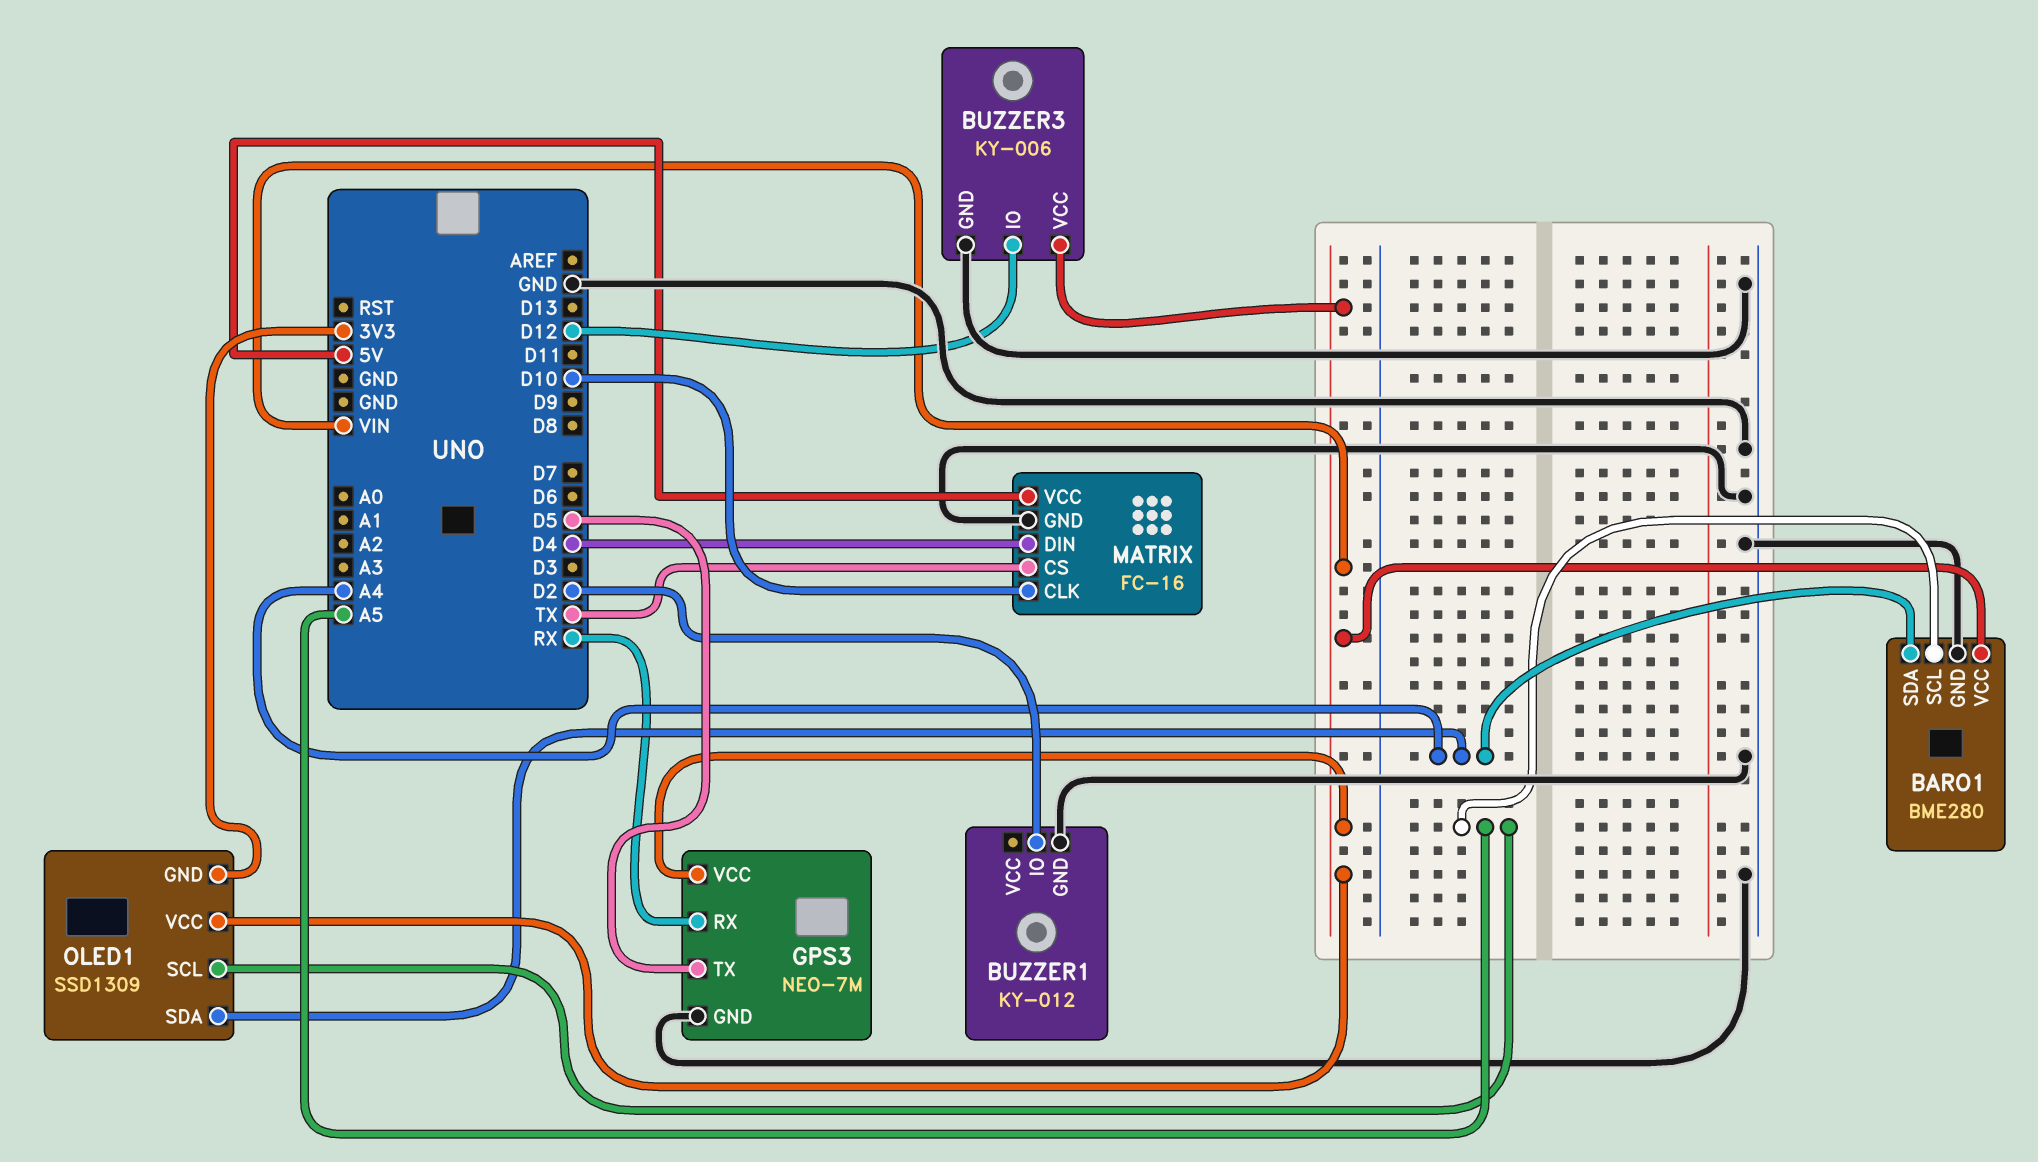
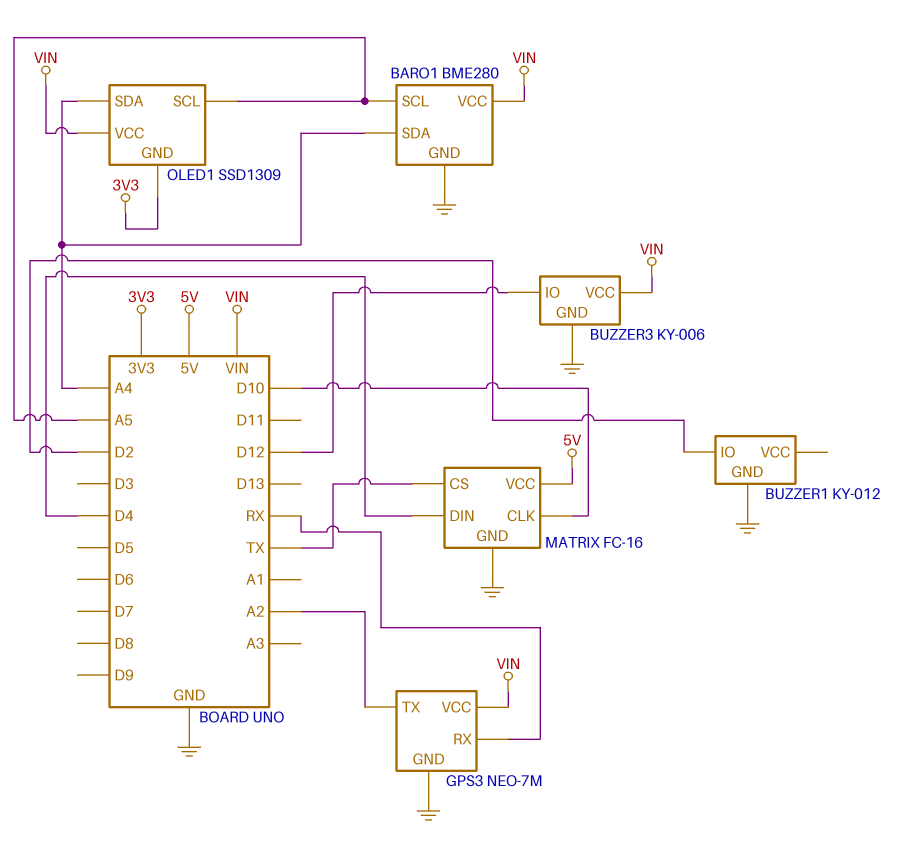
GPS3 pin TX: D5 -> A2

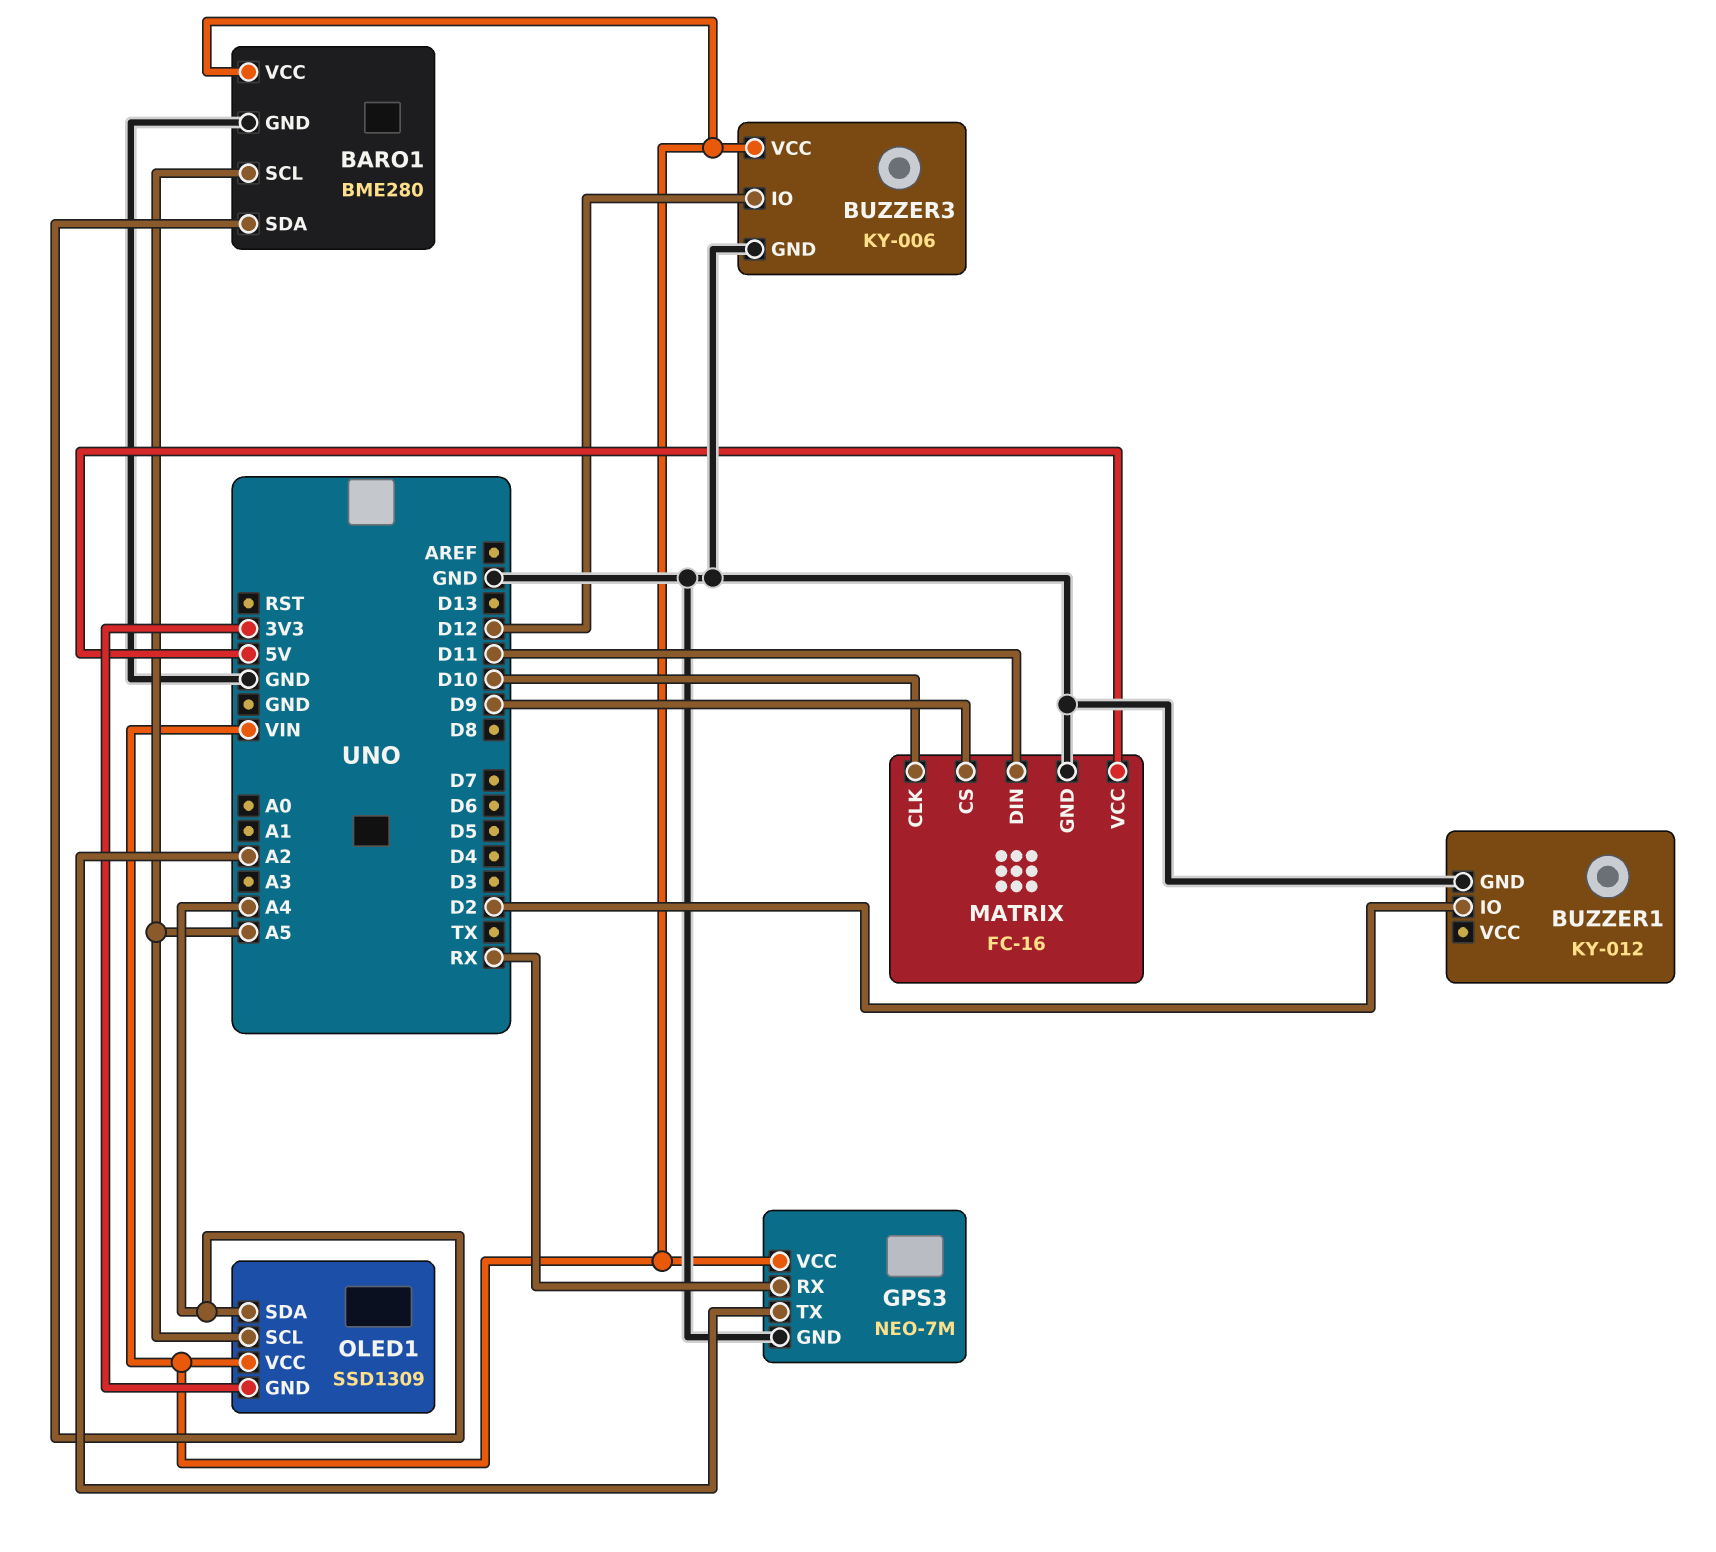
MATRIX pin CS: TX -> D9
MATRIX pin DIN: D4 -> D11

